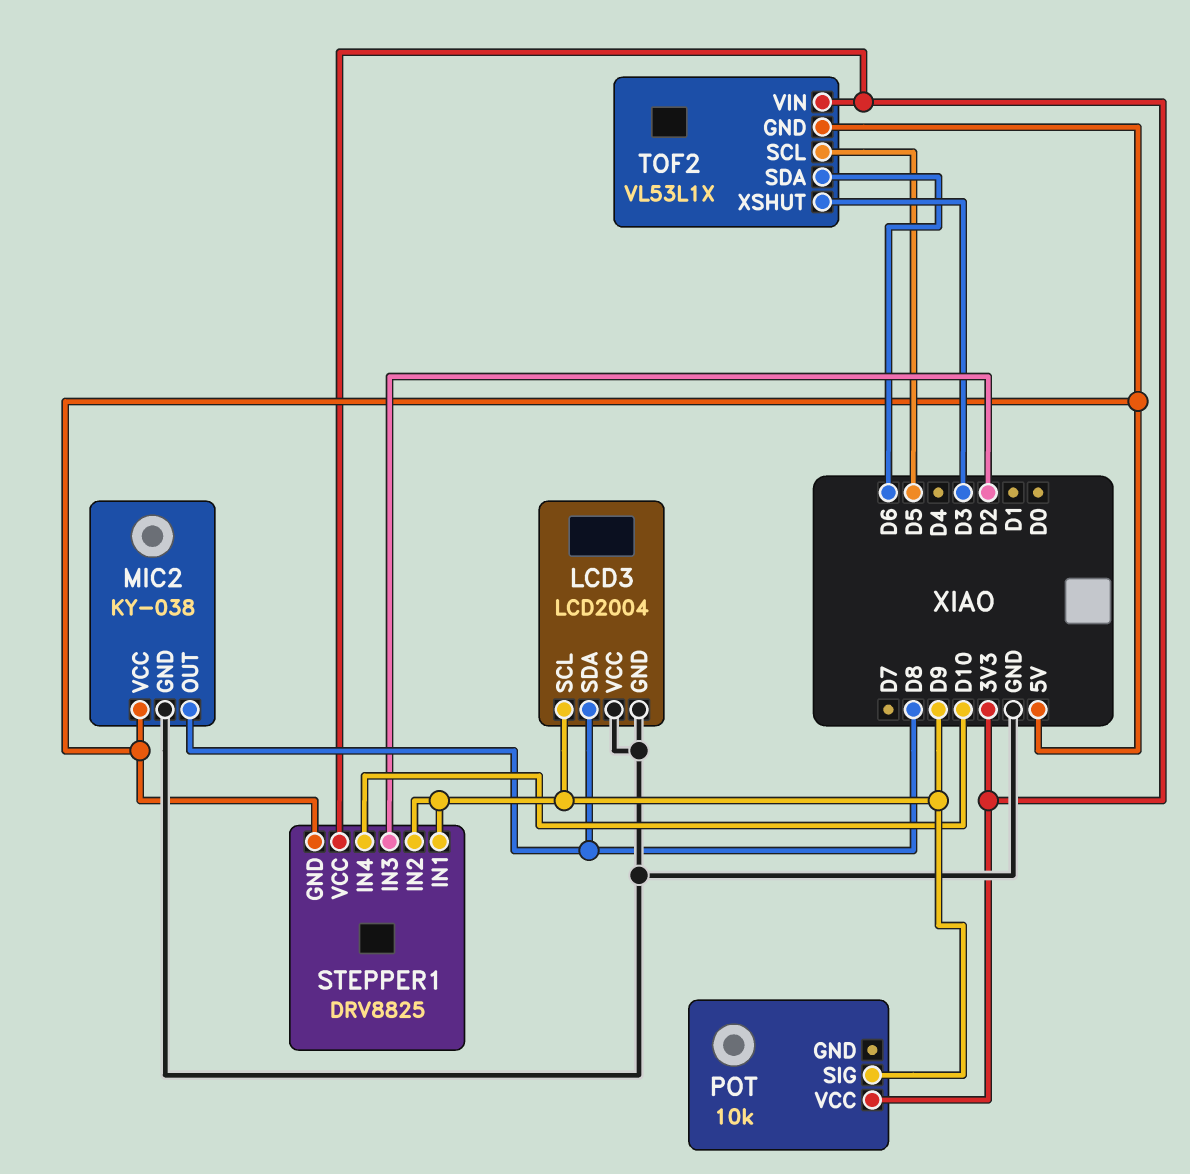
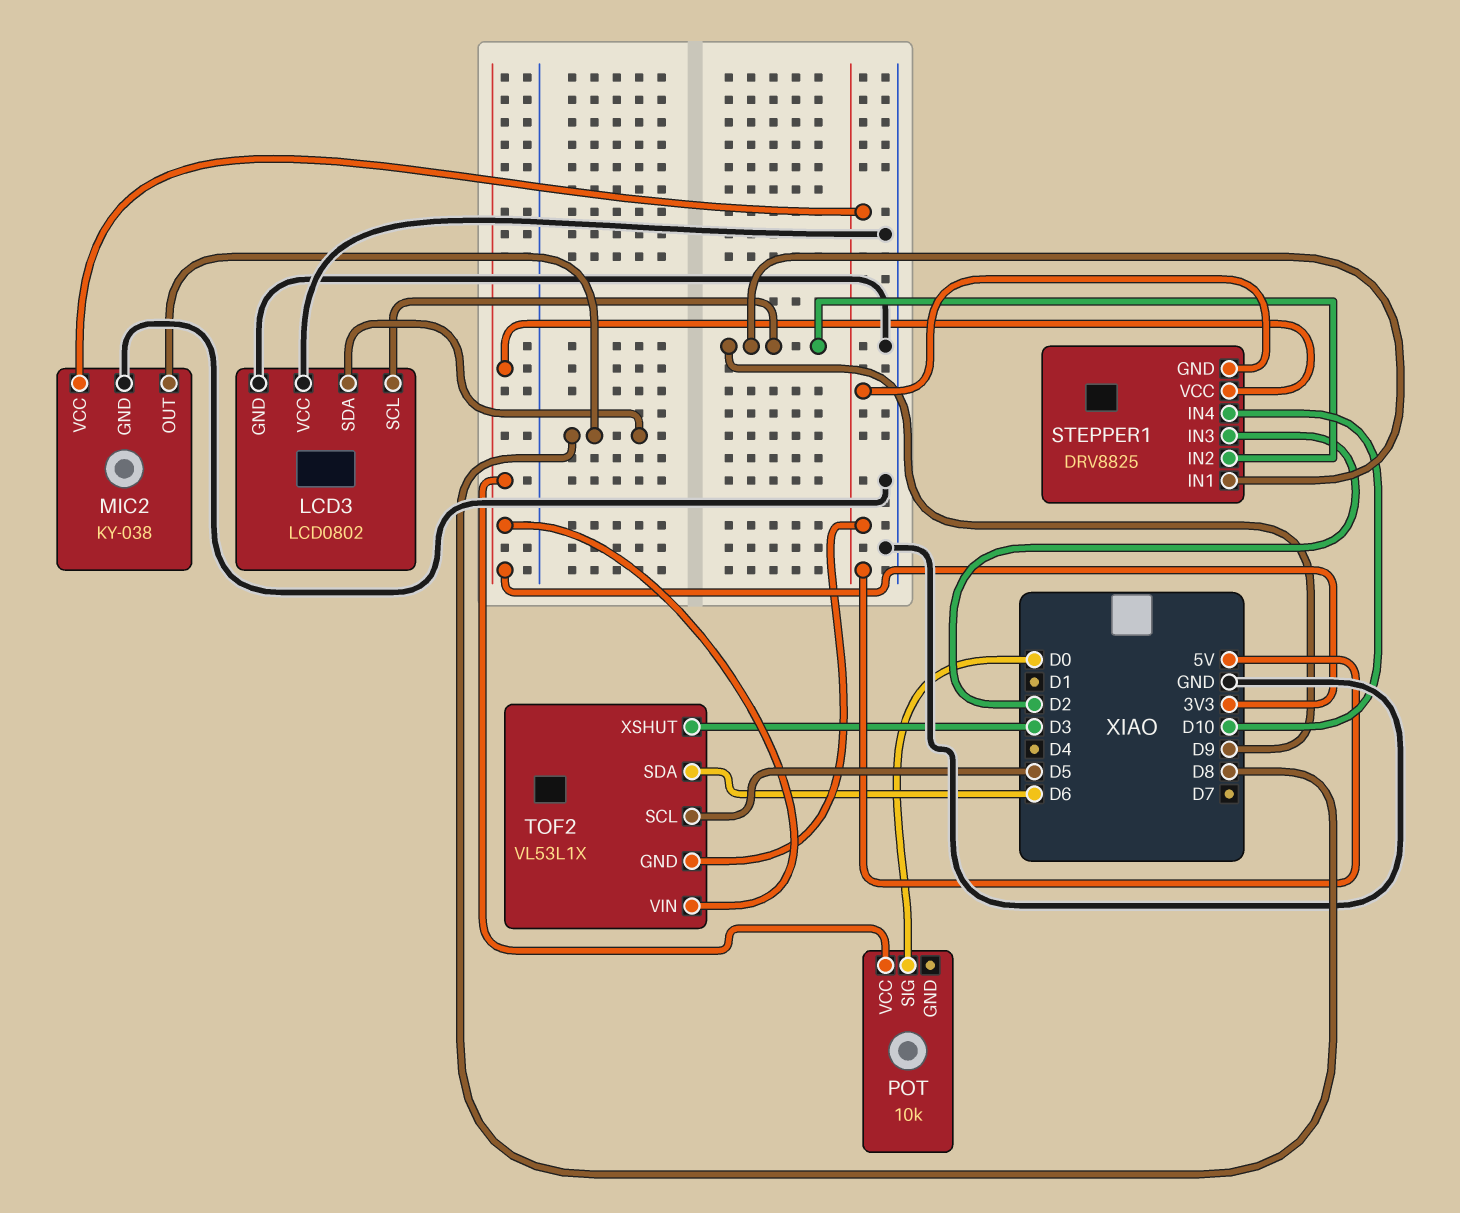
LCD3: LCD2004 -> LCD0802
POT pin SIG: D9 -> D0

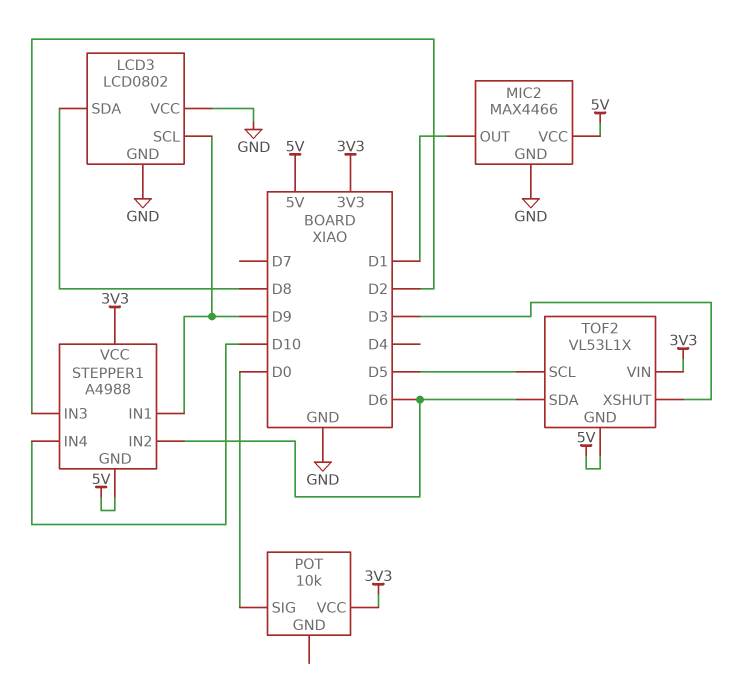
MIC2: KY-038 -> MAX4466
MIC2 pin OUT: D8 -> D1
STEPPER1: DRV8825 -> A4988
STEPPER1 pin IN2: D9 -> D6

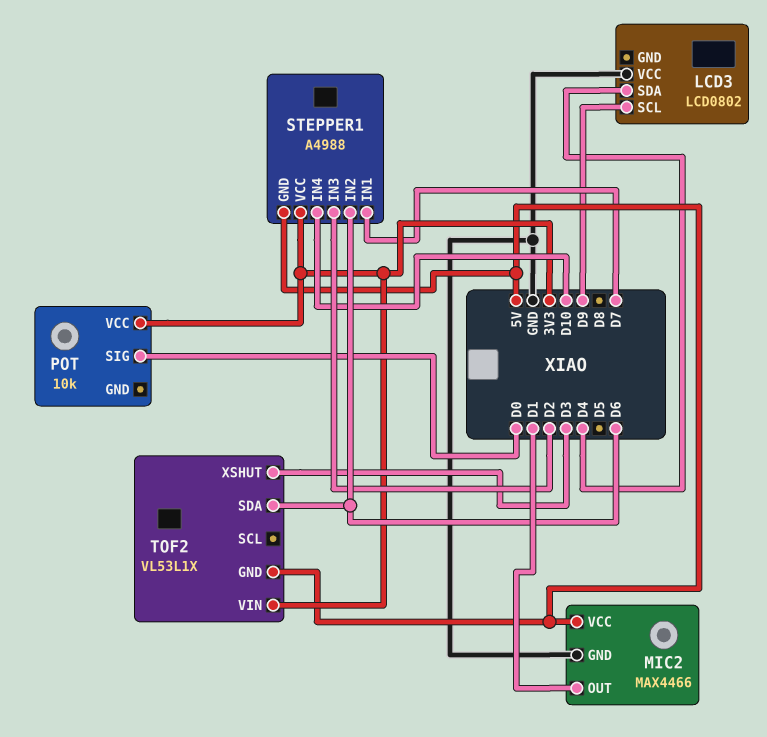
LCD3 pin GND: GND -> none
LCD3 pin SDA: D8 -> D4
STEPPER1 pin IN1: D9 -> D7
TOF2 pin SCL: D5 -> none

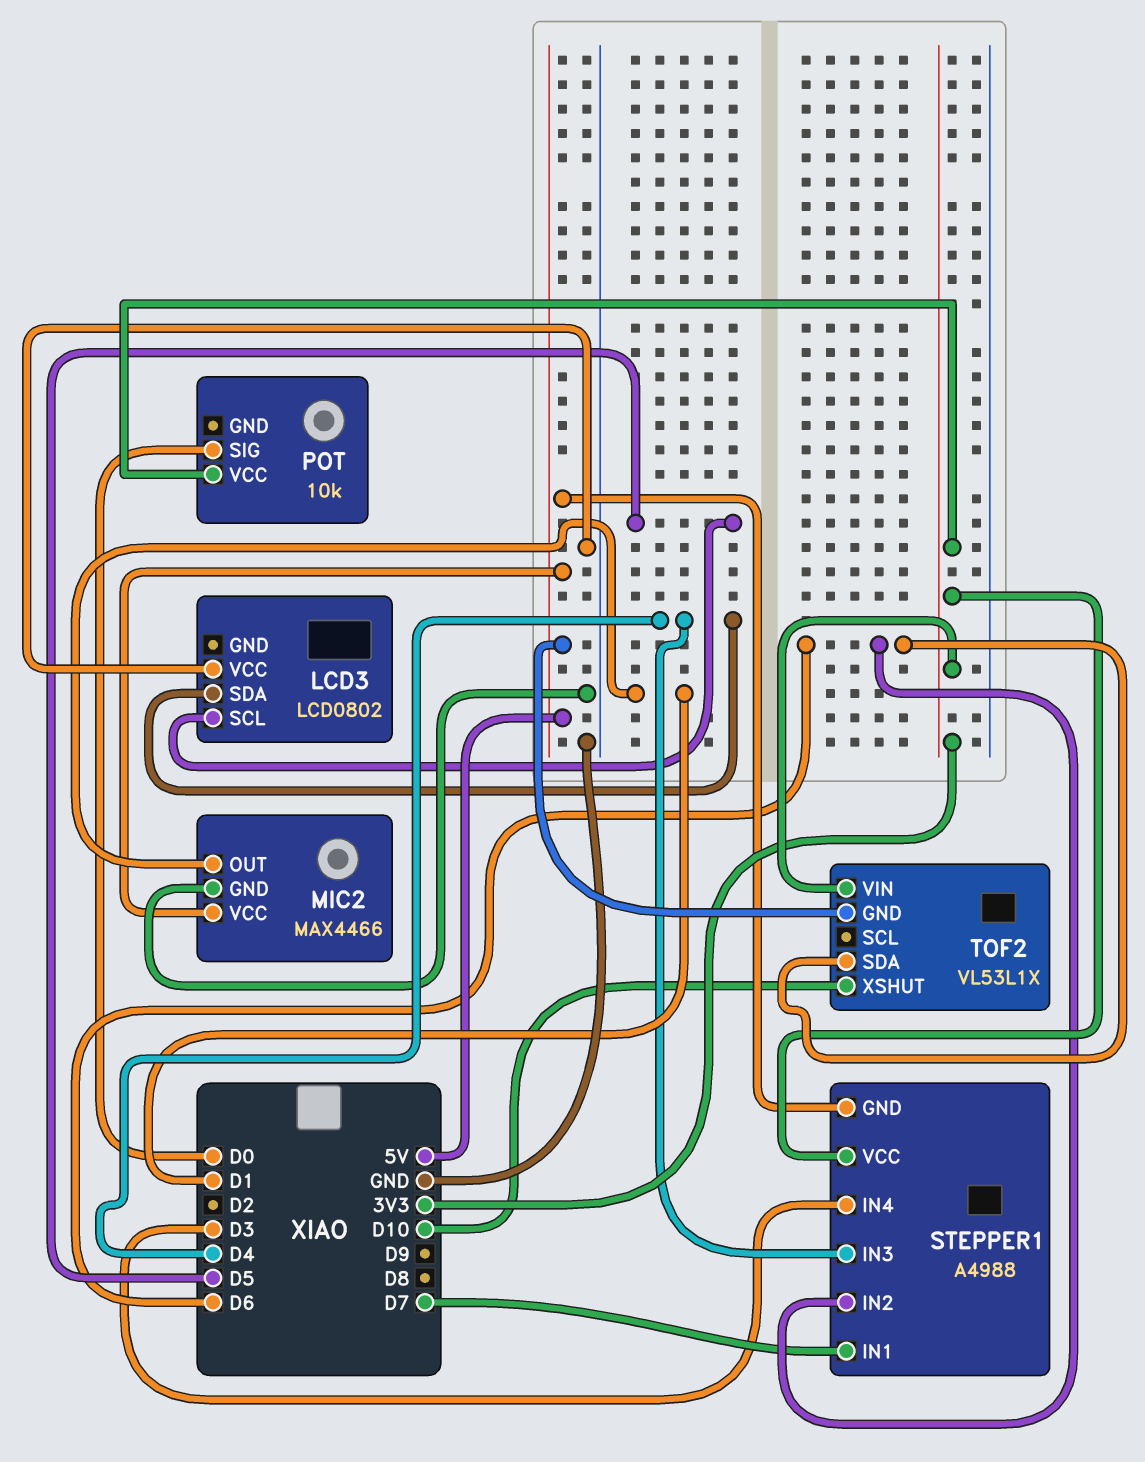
LCD3 pin SCL: D9 -> D5
STEPPER1 pin IN3: D2 -> D4
STEPPER1 pin IN4: D10 -> D3
TOF2 pin XSHUT: D3 -> D10

